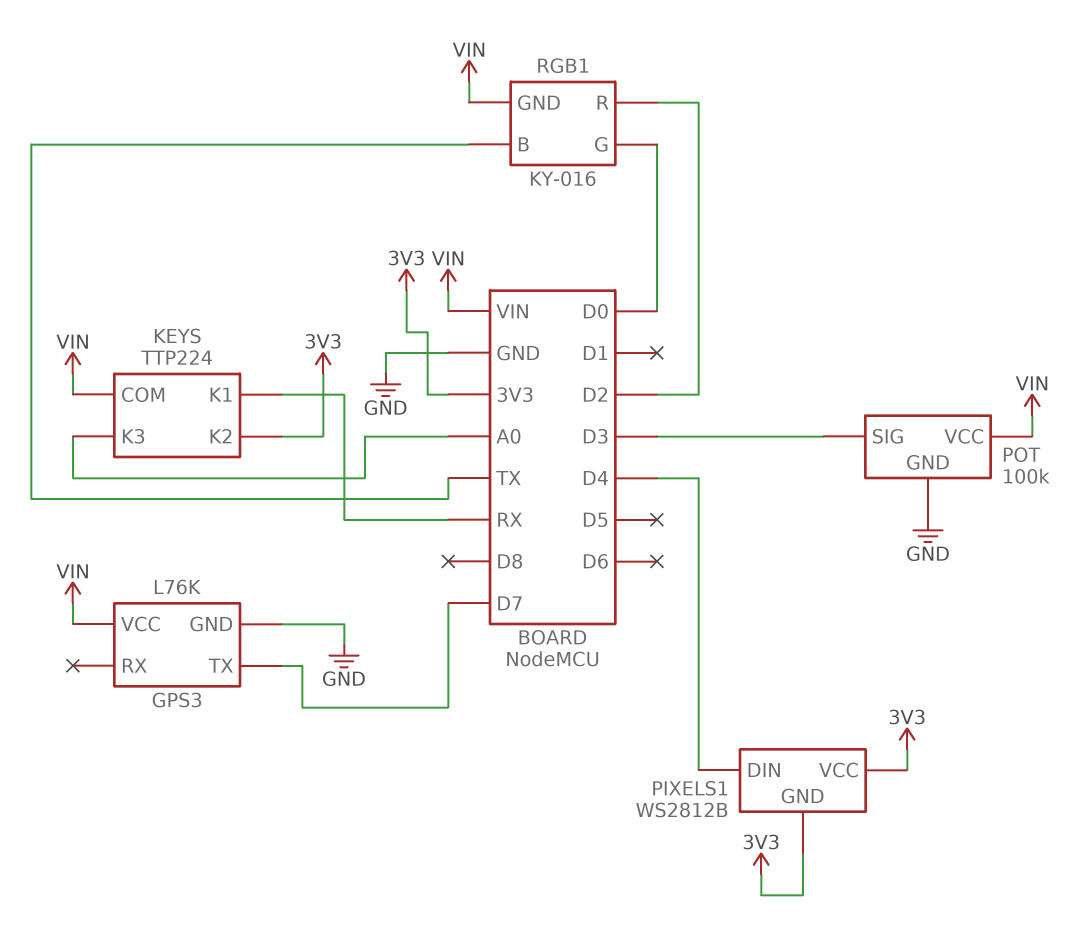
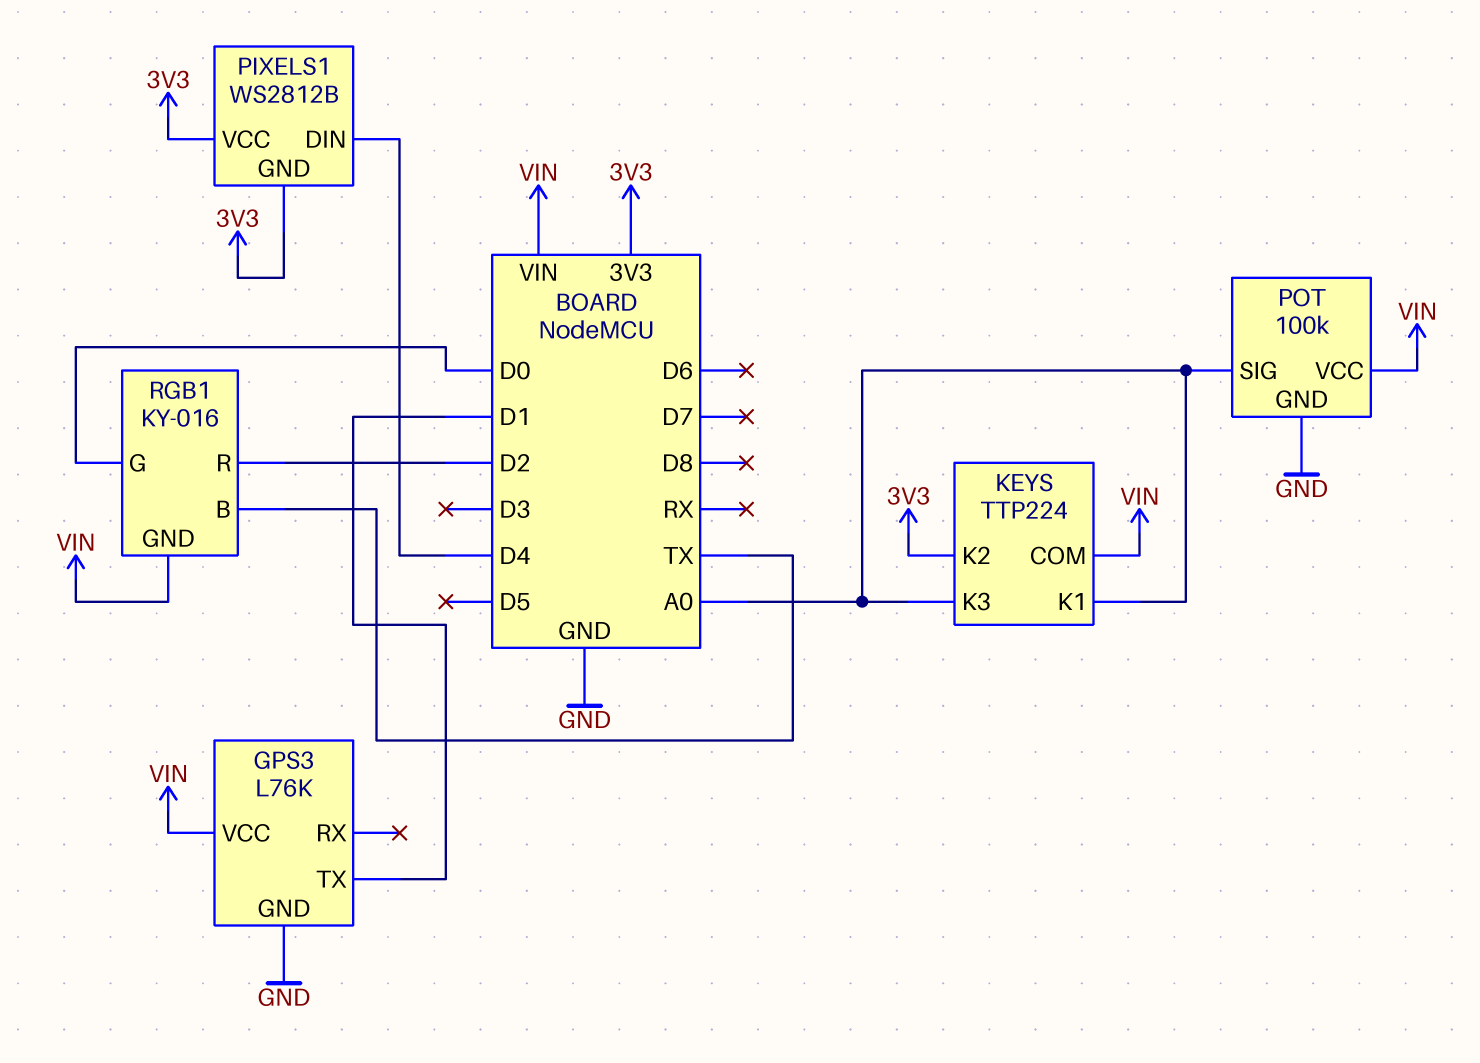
GPS3 pin TX: D7 -> D1
KEYS pin K1: RX -> A0
POT pin SIG: D3 -> A0

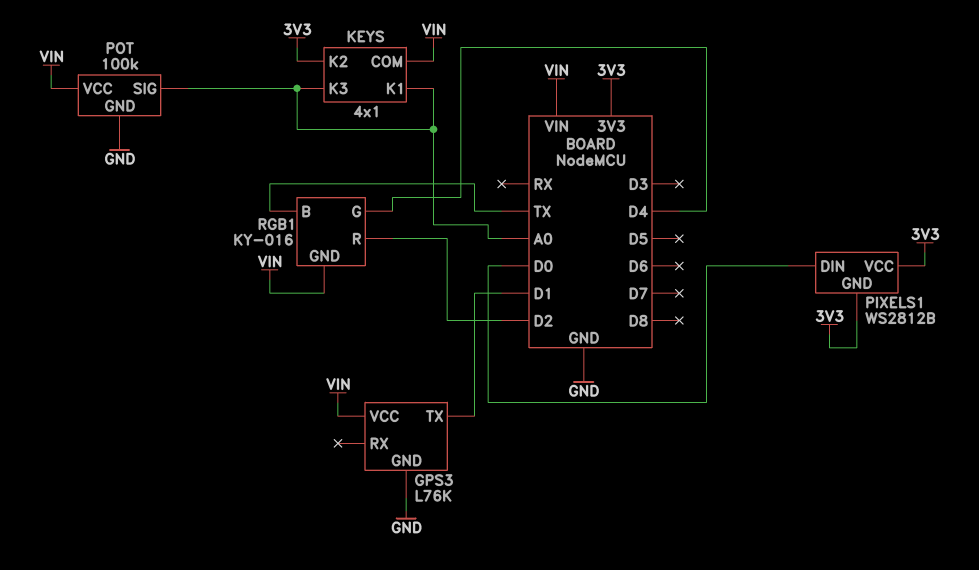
KEYS: TTP224 -> 4x1
PIXELS1 pin DIN: D4 -> D0
RGB1 pin G: D0 -> D4

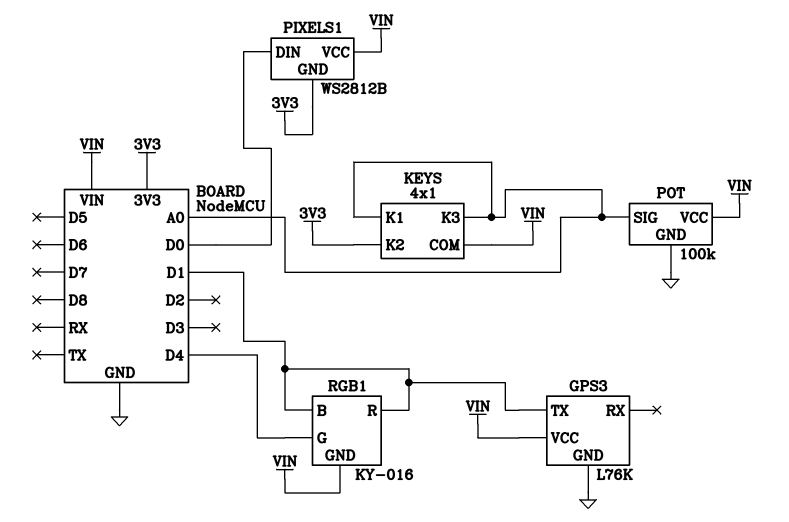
PIXELS1 pin VCC: 3V3 -> VIN
RGB1 pin B: TX -> D1
RGB1 pin R: D2 -> D1

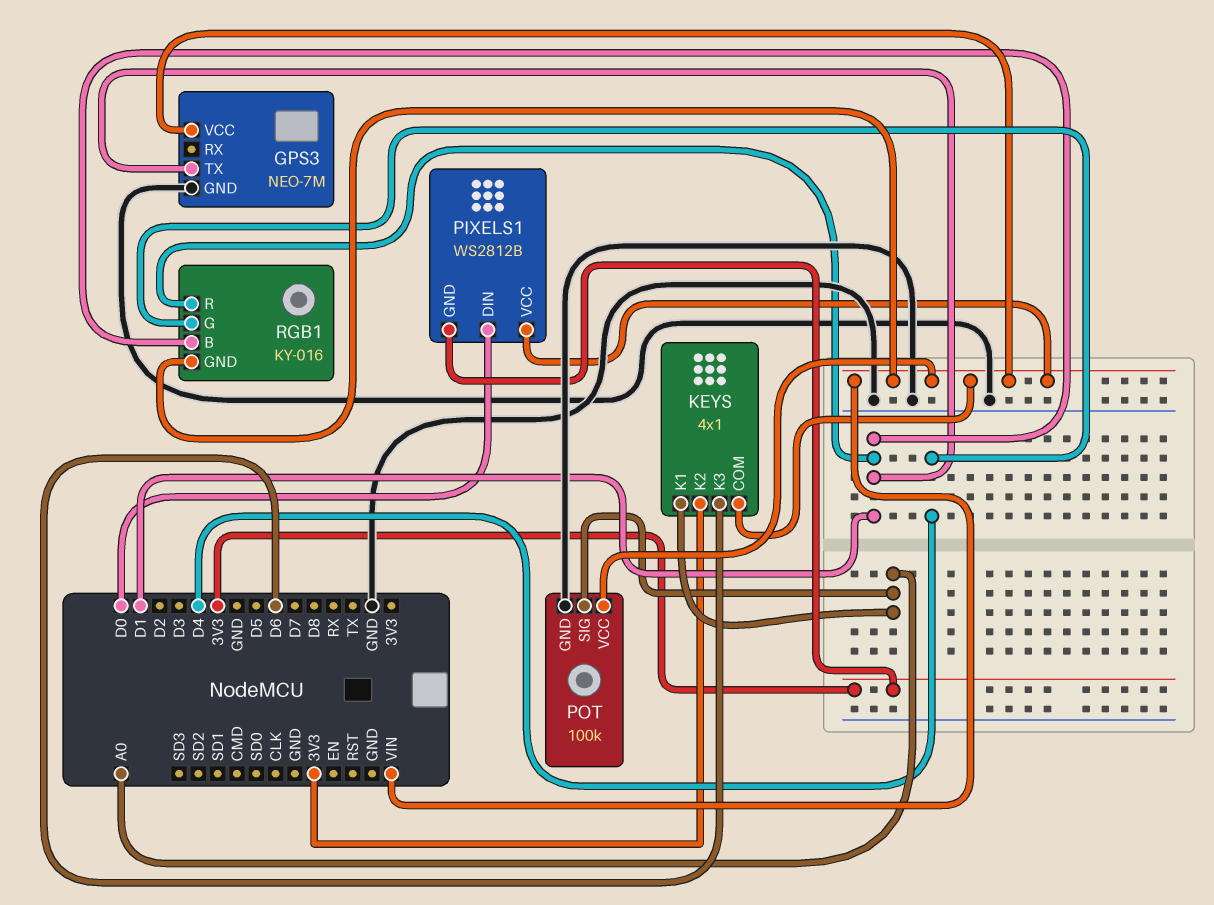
GPS3: L76K -> NEO-7M
KEYS pin K3: A0 -> D6

